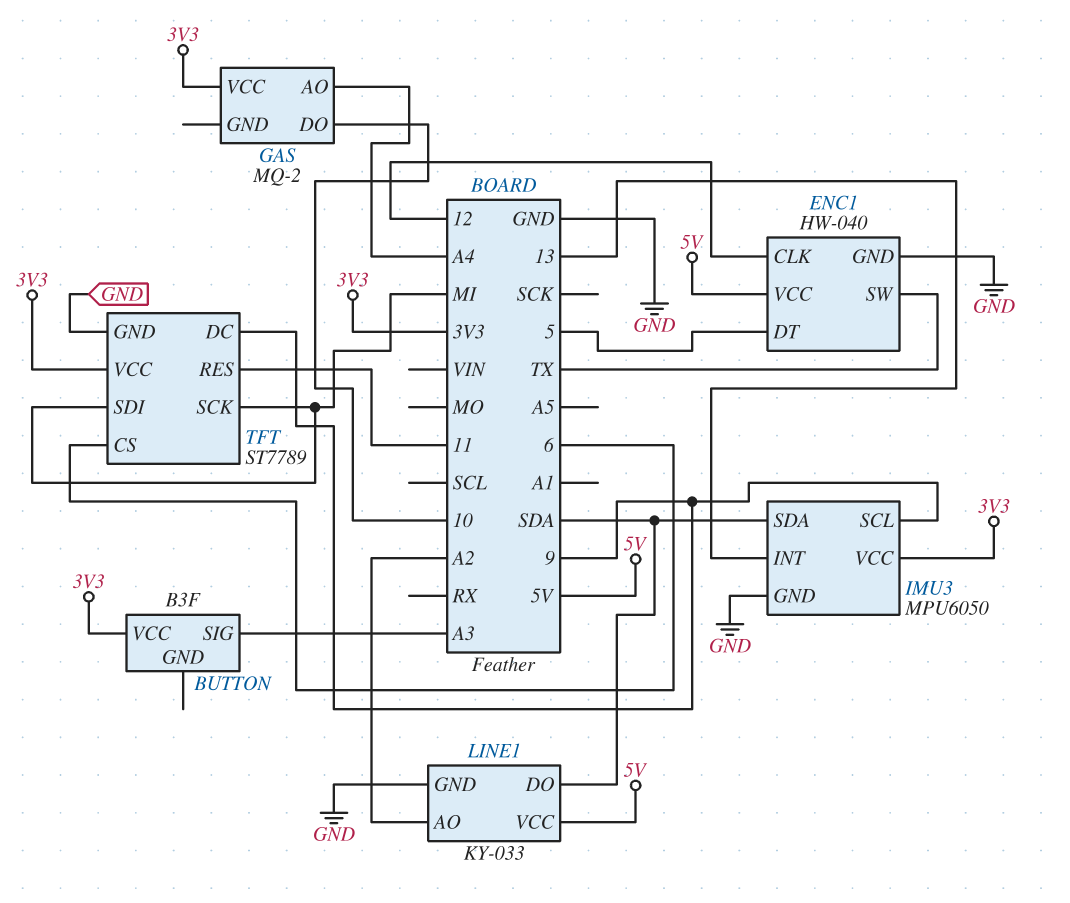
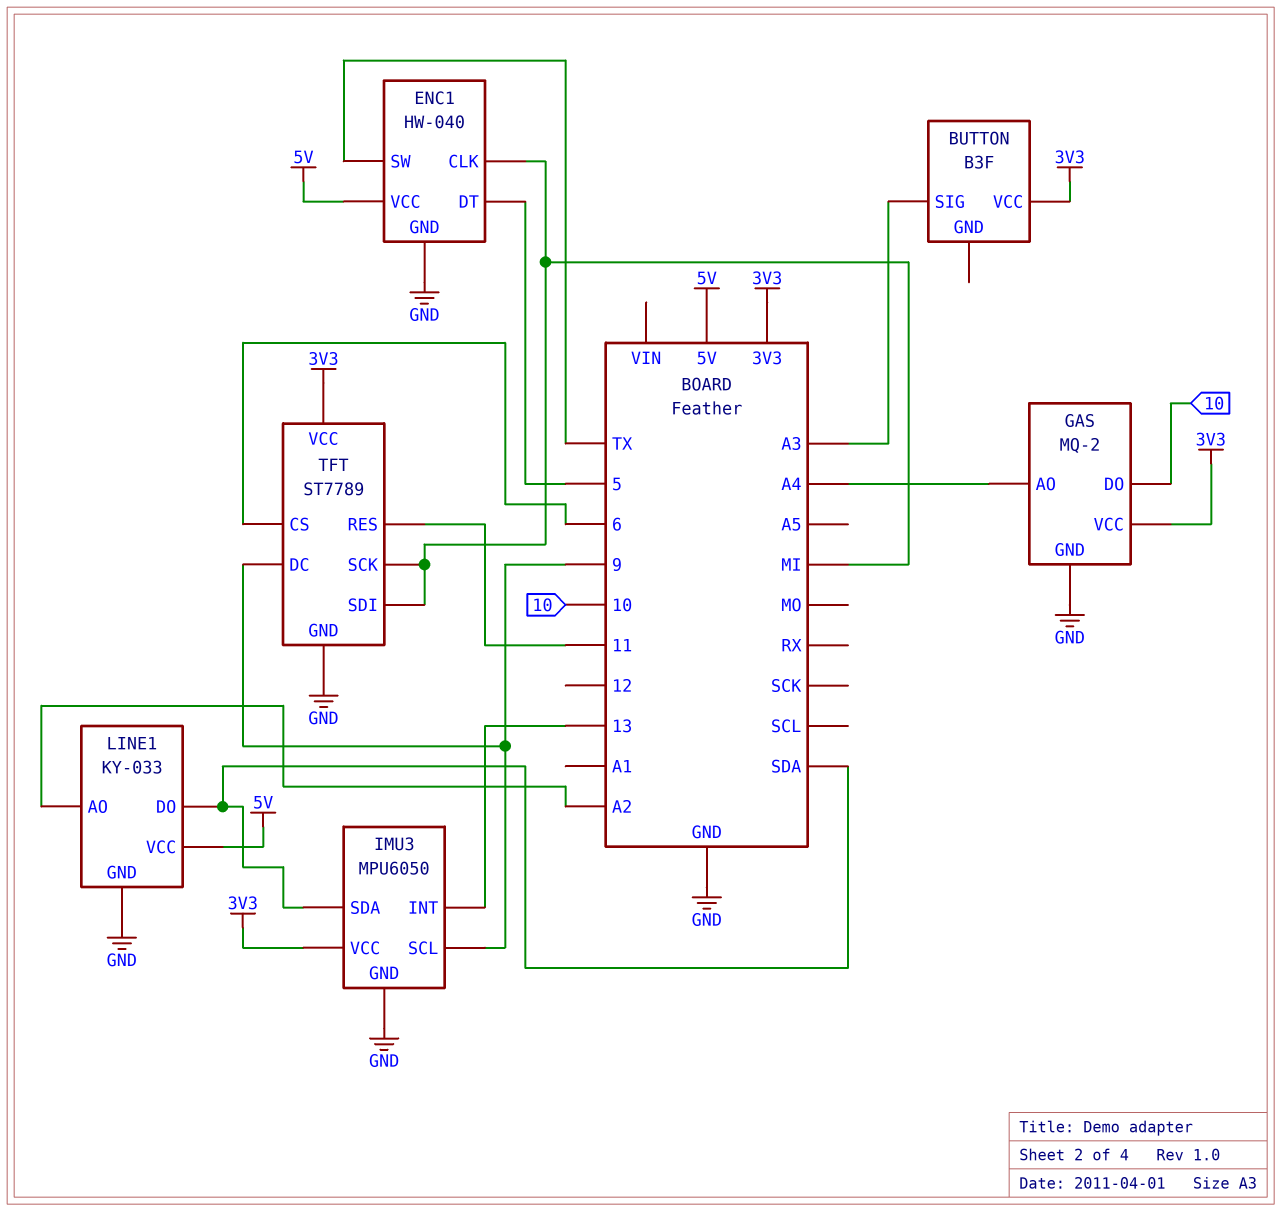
ENC1 pin CLK: 12 -> MI
GAS pin GND: none -> GND

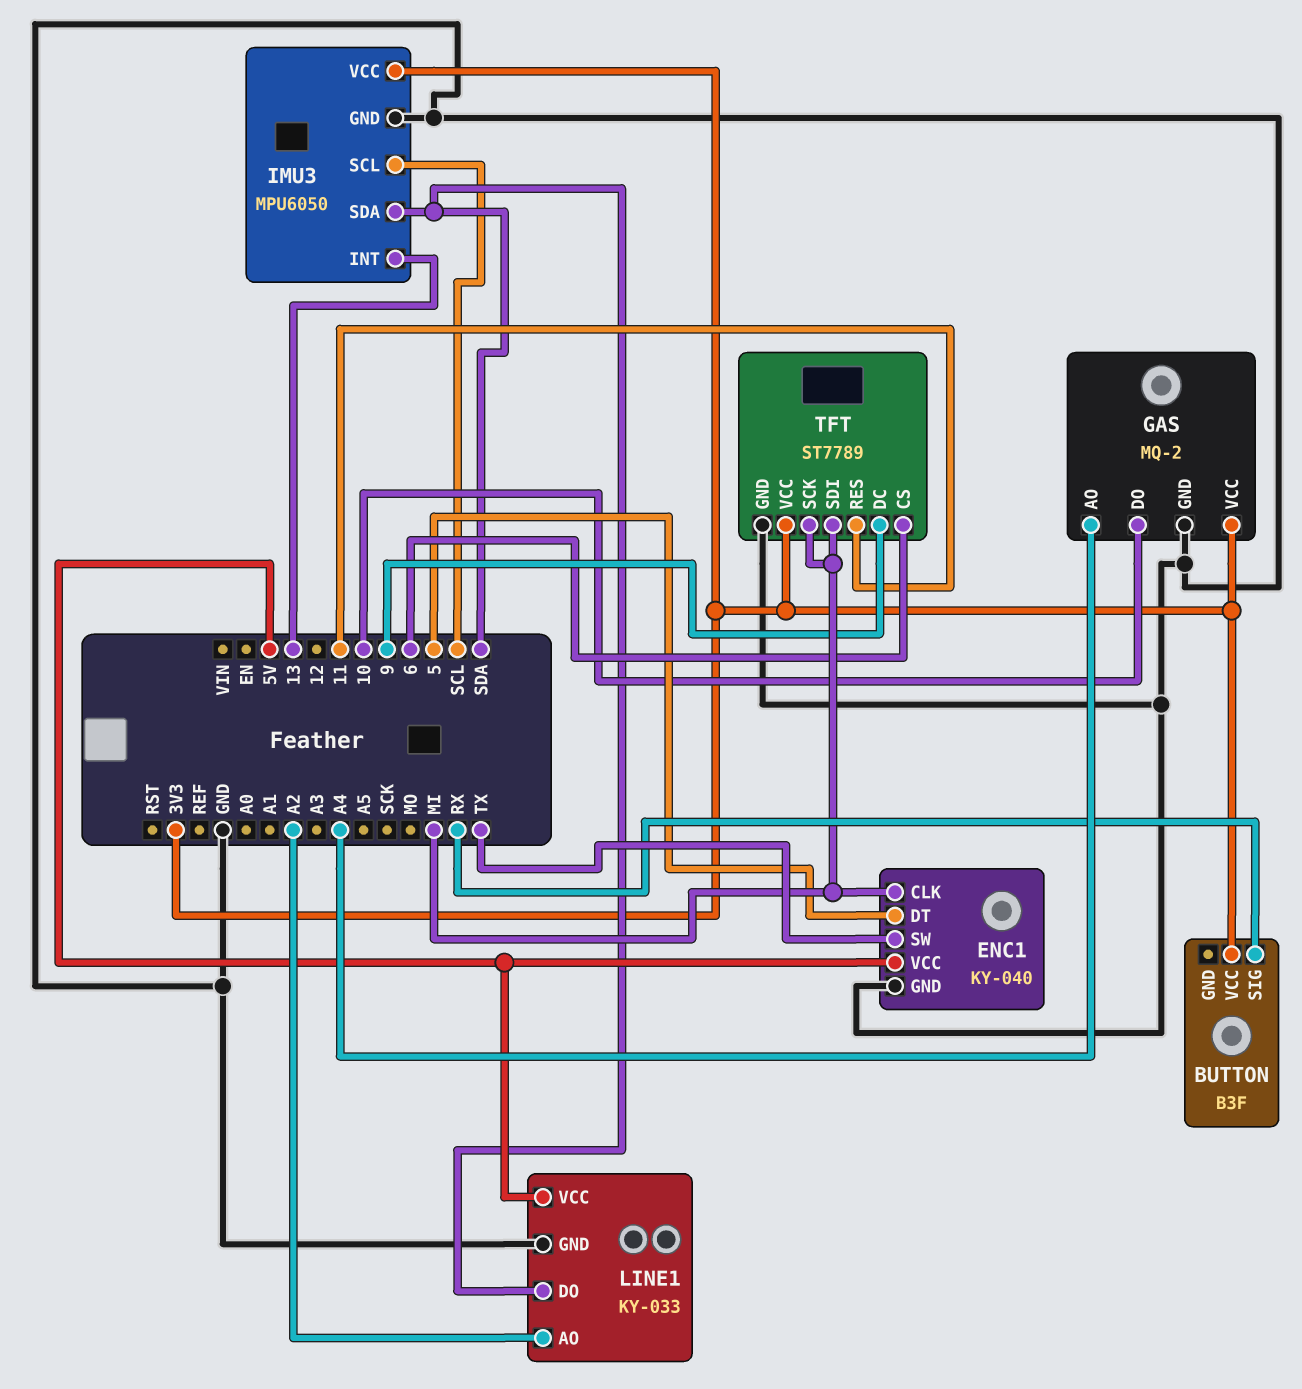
BUTTON pin SIG: A3 -> RX
ENC1: HW-040 -> KY-040
IMU3 pin SCL: 9 -> SCL

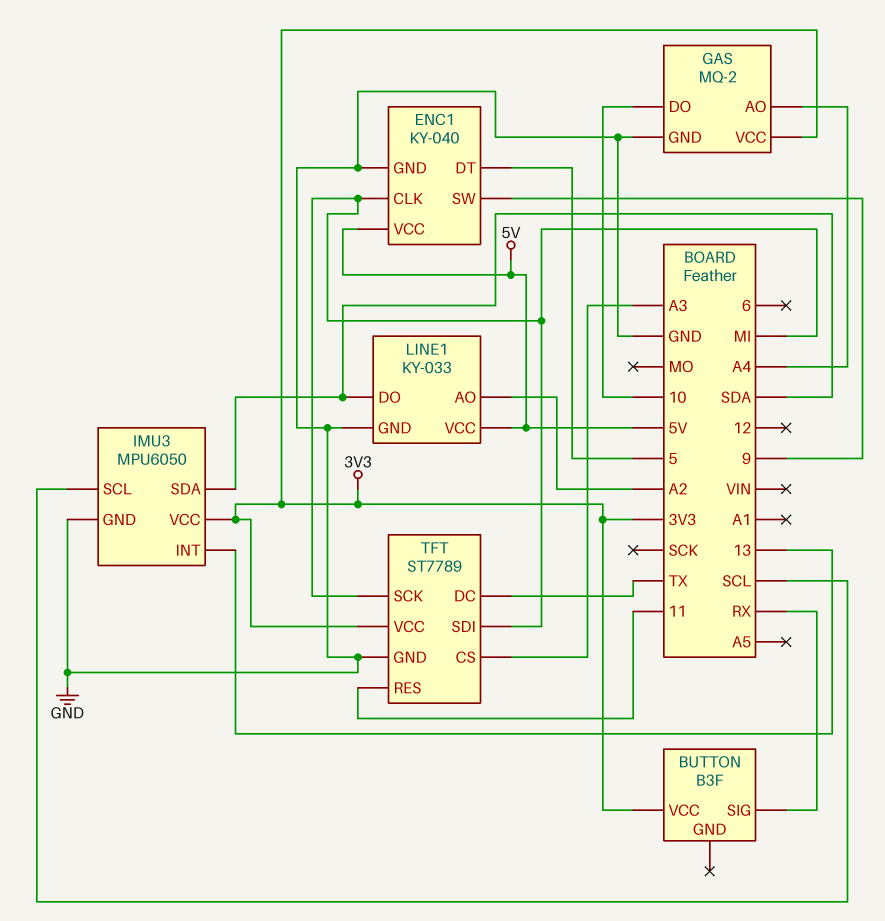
ENC1 pin SW: TX -> 9
TFT pin CS: 6 -> A3
TFT pin DC: 9 -> TX

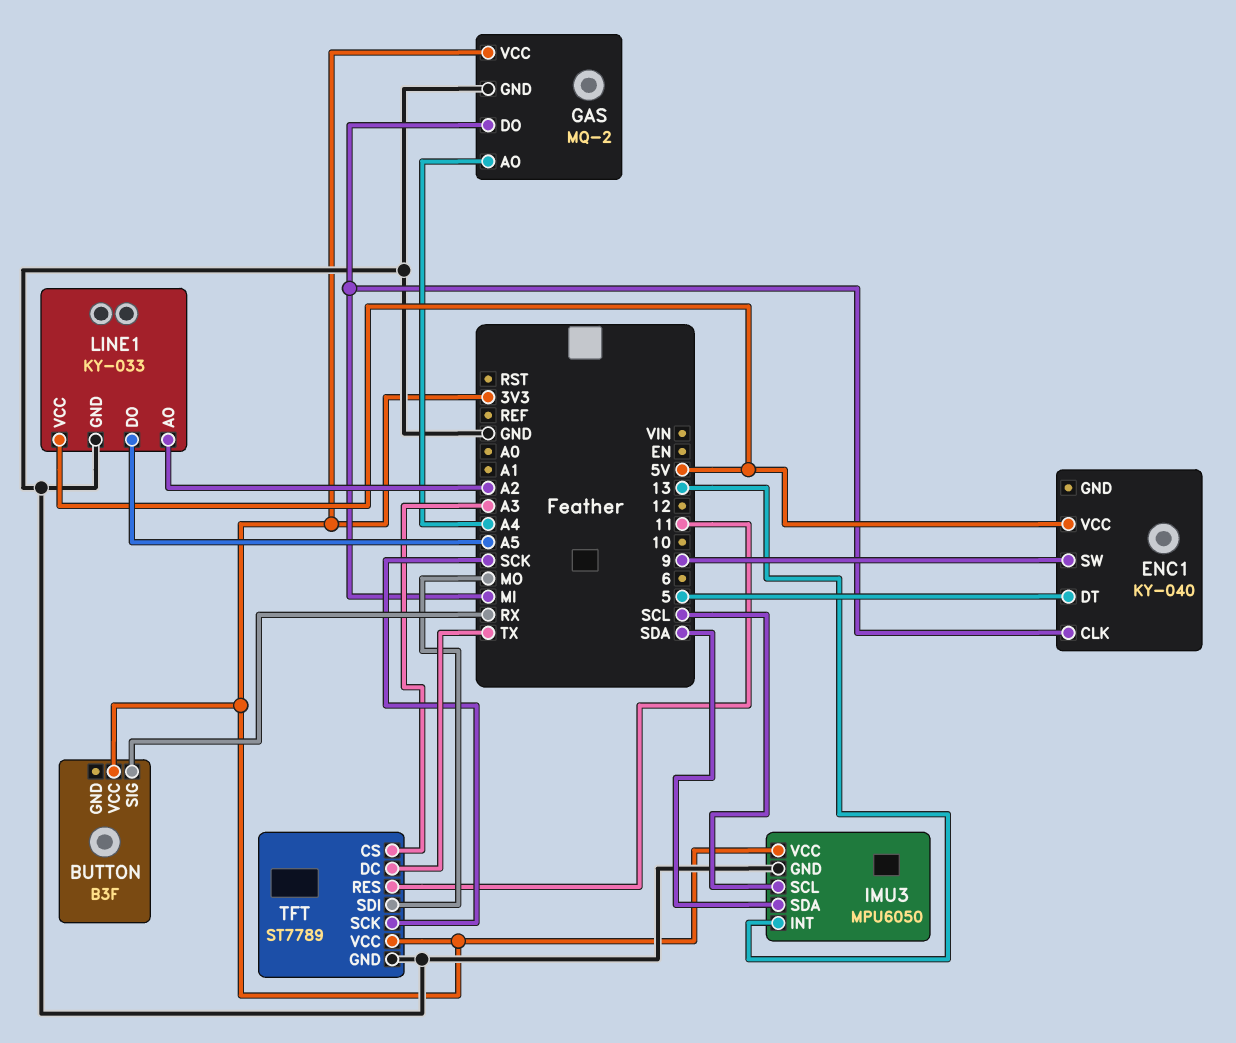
ENC1 pin GND: GND -> none
GAS pin DO: 10 -> MI
LINE1 pin DO: SDA -> A5
TFT pin SCK: MI -> SCK
TFT pin SDI: MI -> MO

